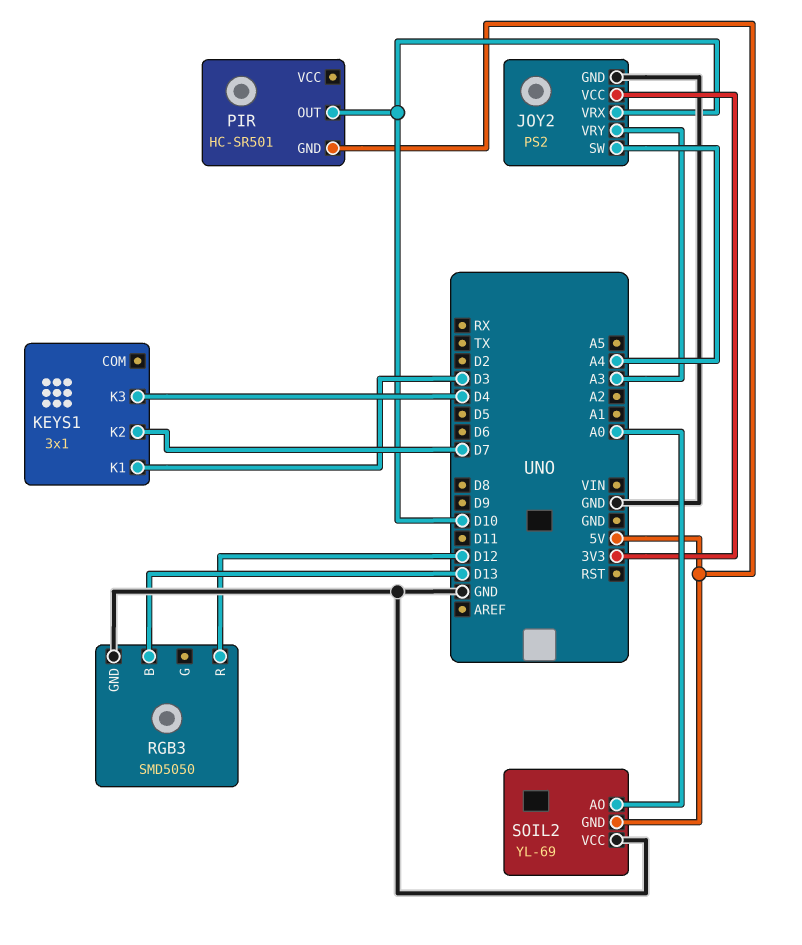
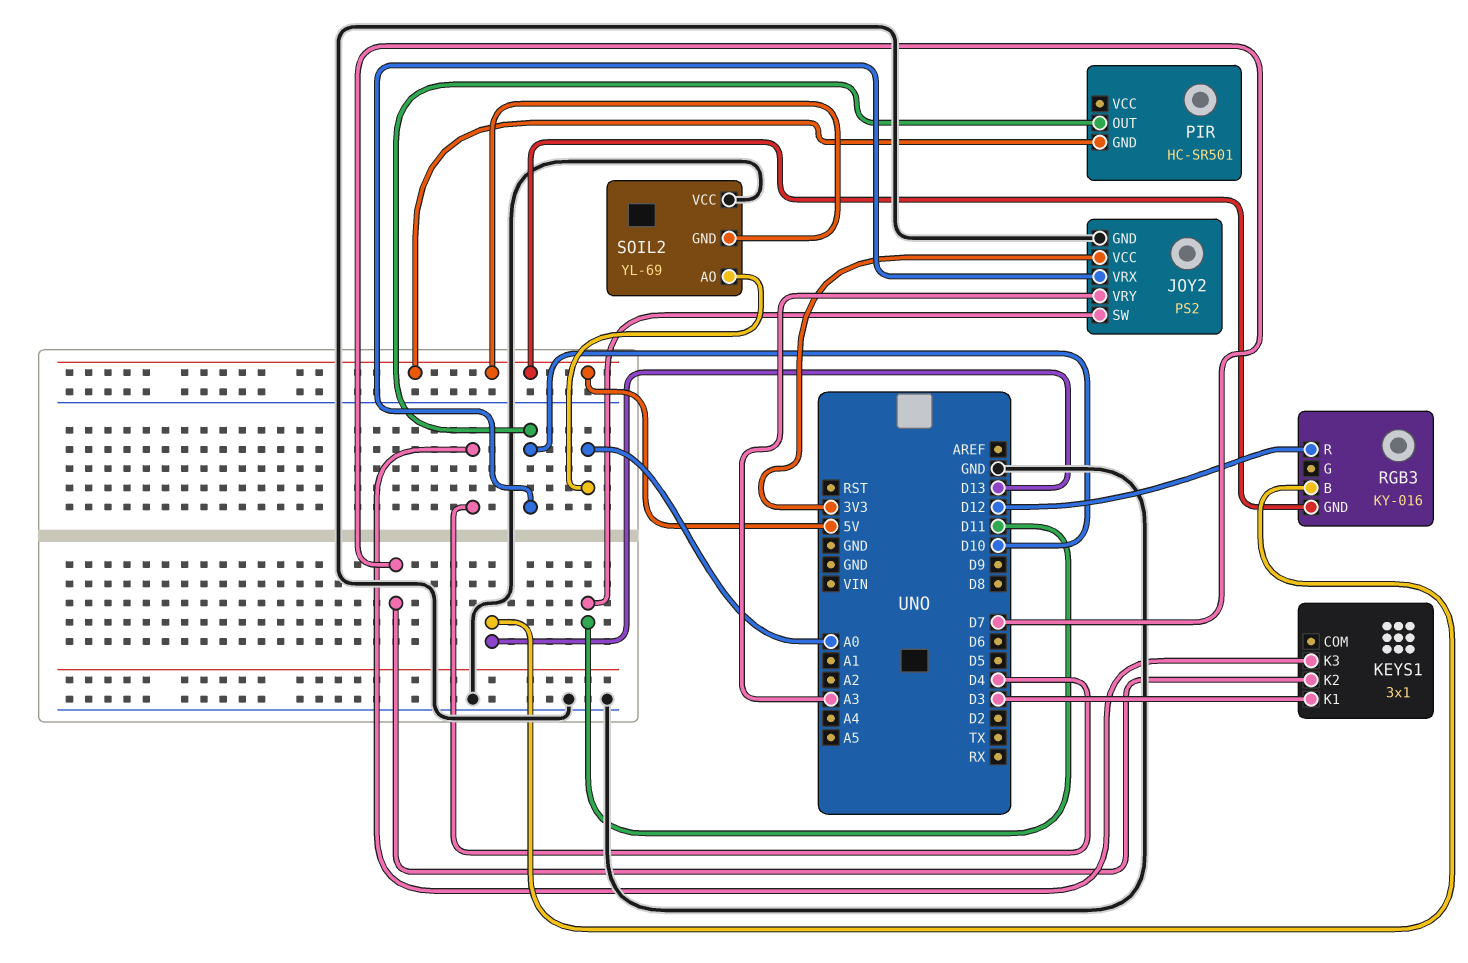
JOY2 pin SW: A4 -> D11
RGB3: SMD5050 -> KY-016
RGB3 pin GND: GND -> 5V

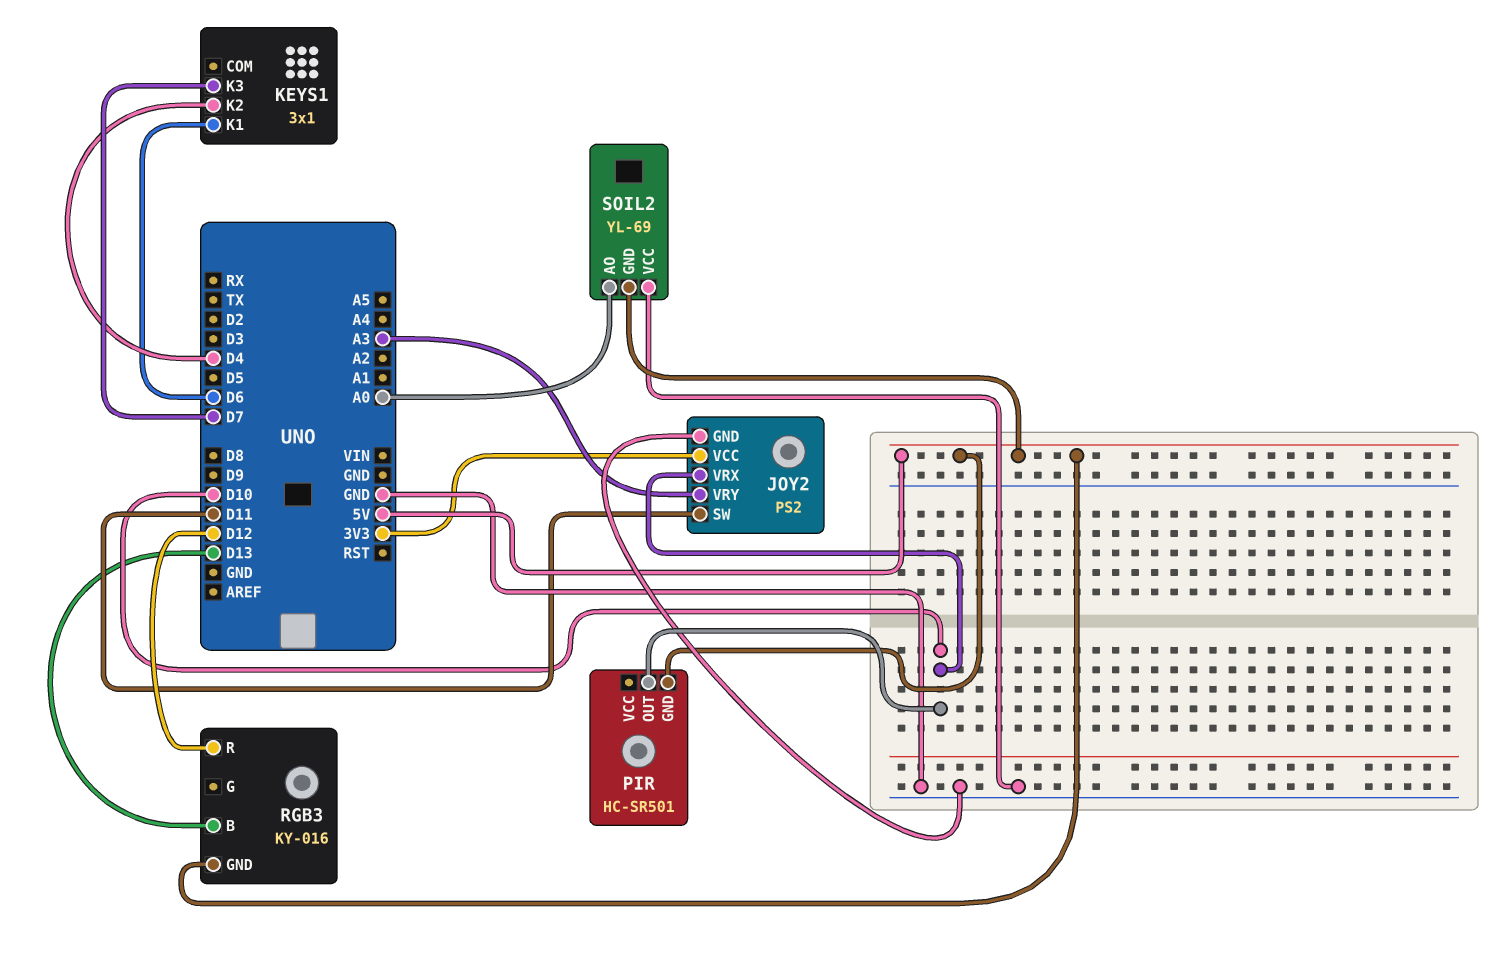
KEYS1 pin K1: D3 -> D6
KEYS1 pin K2: D7 -> D4
KEYS1 pin K3: D4 -> D7

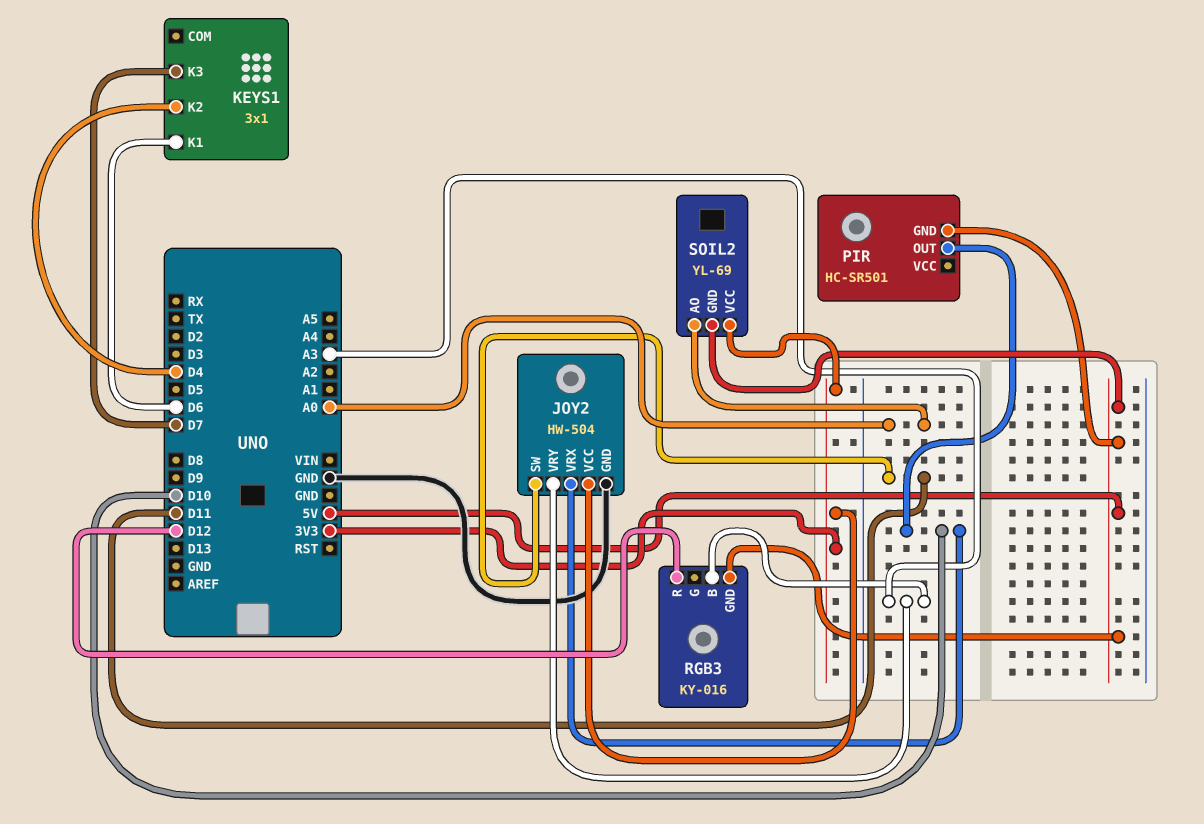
JOY2: PS2 -> HW-504
RGB3 pin B: D13 -> A3
SOIL2 pin VCC: GND -> 3V3

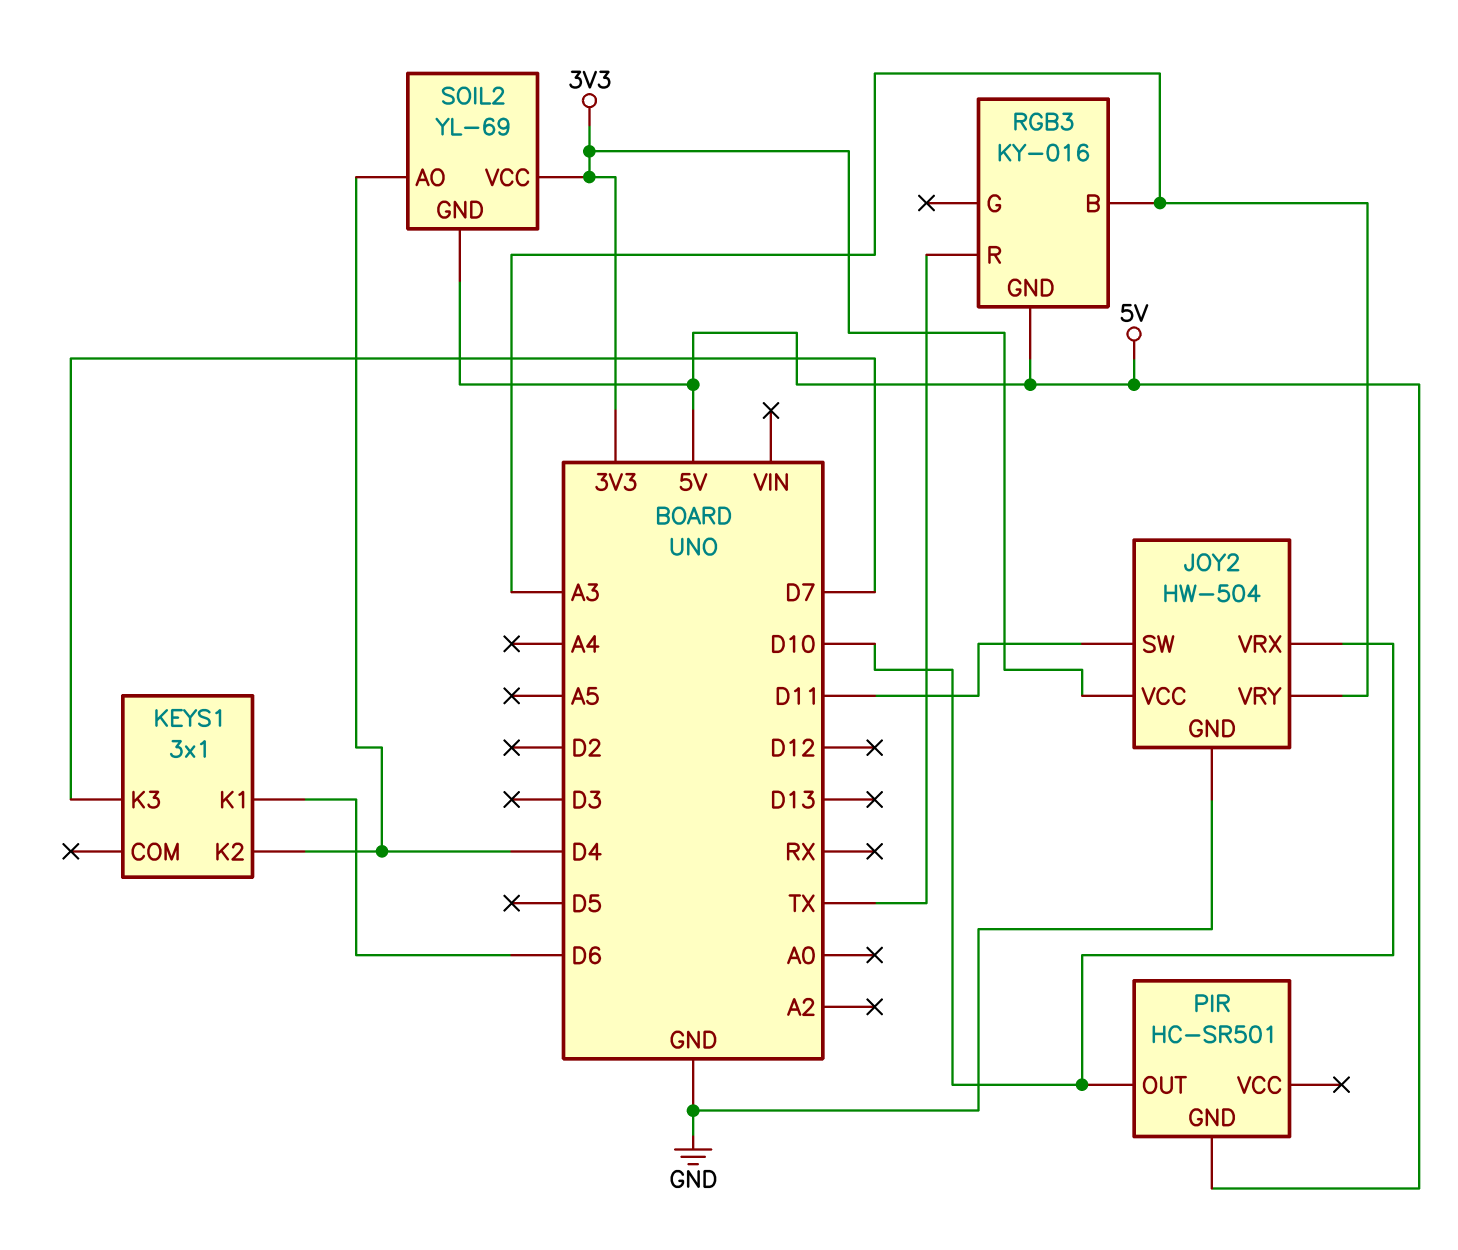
RGB3 pin R: D12 -> TX
SOIL2 pin AO: A0 -> D4

